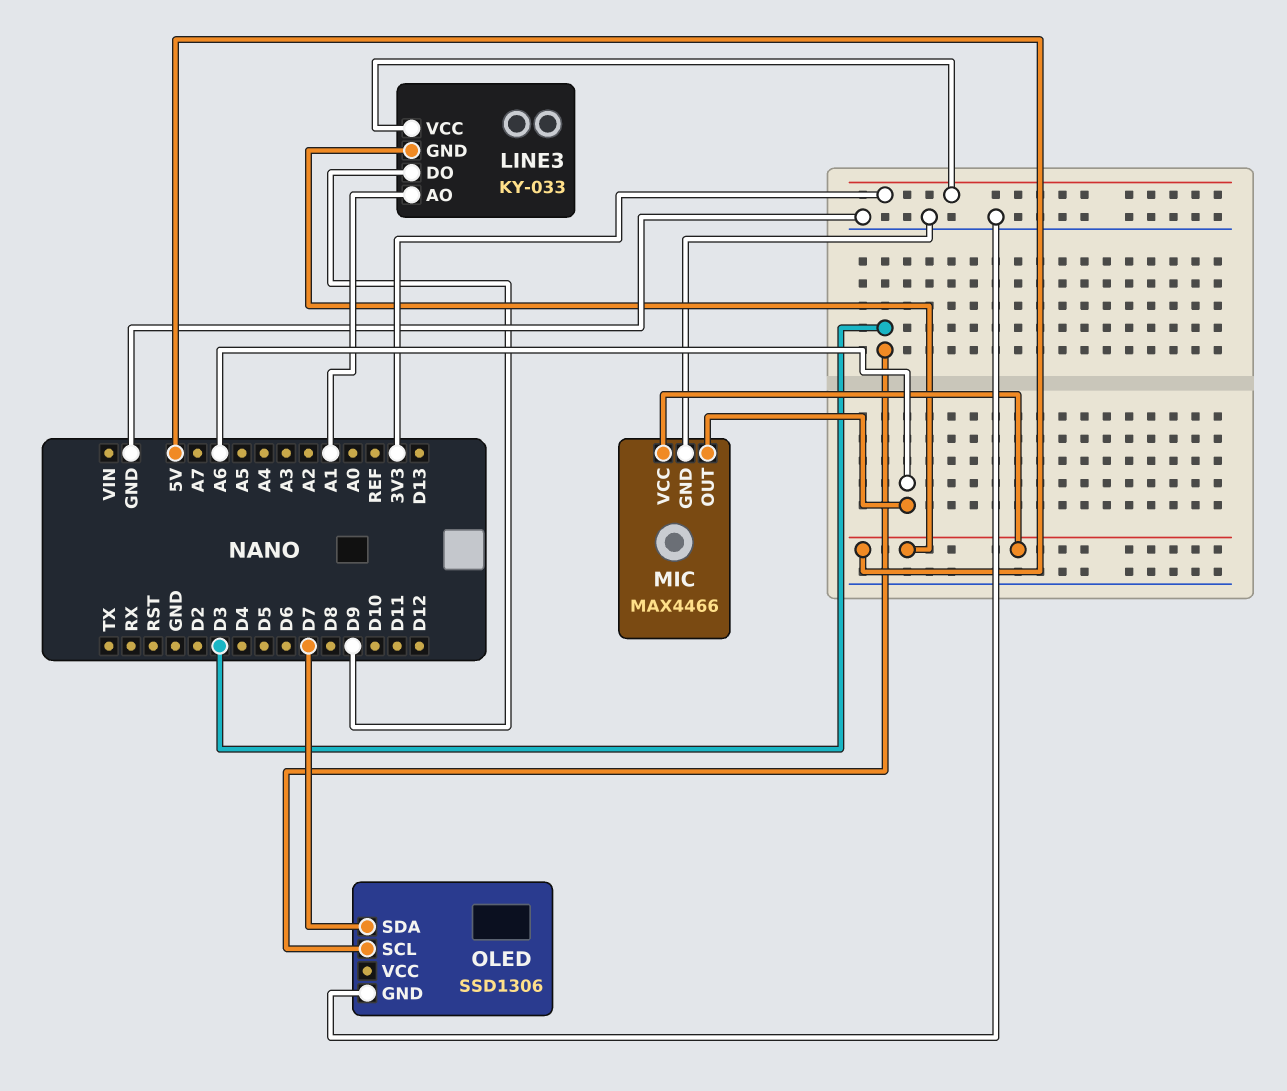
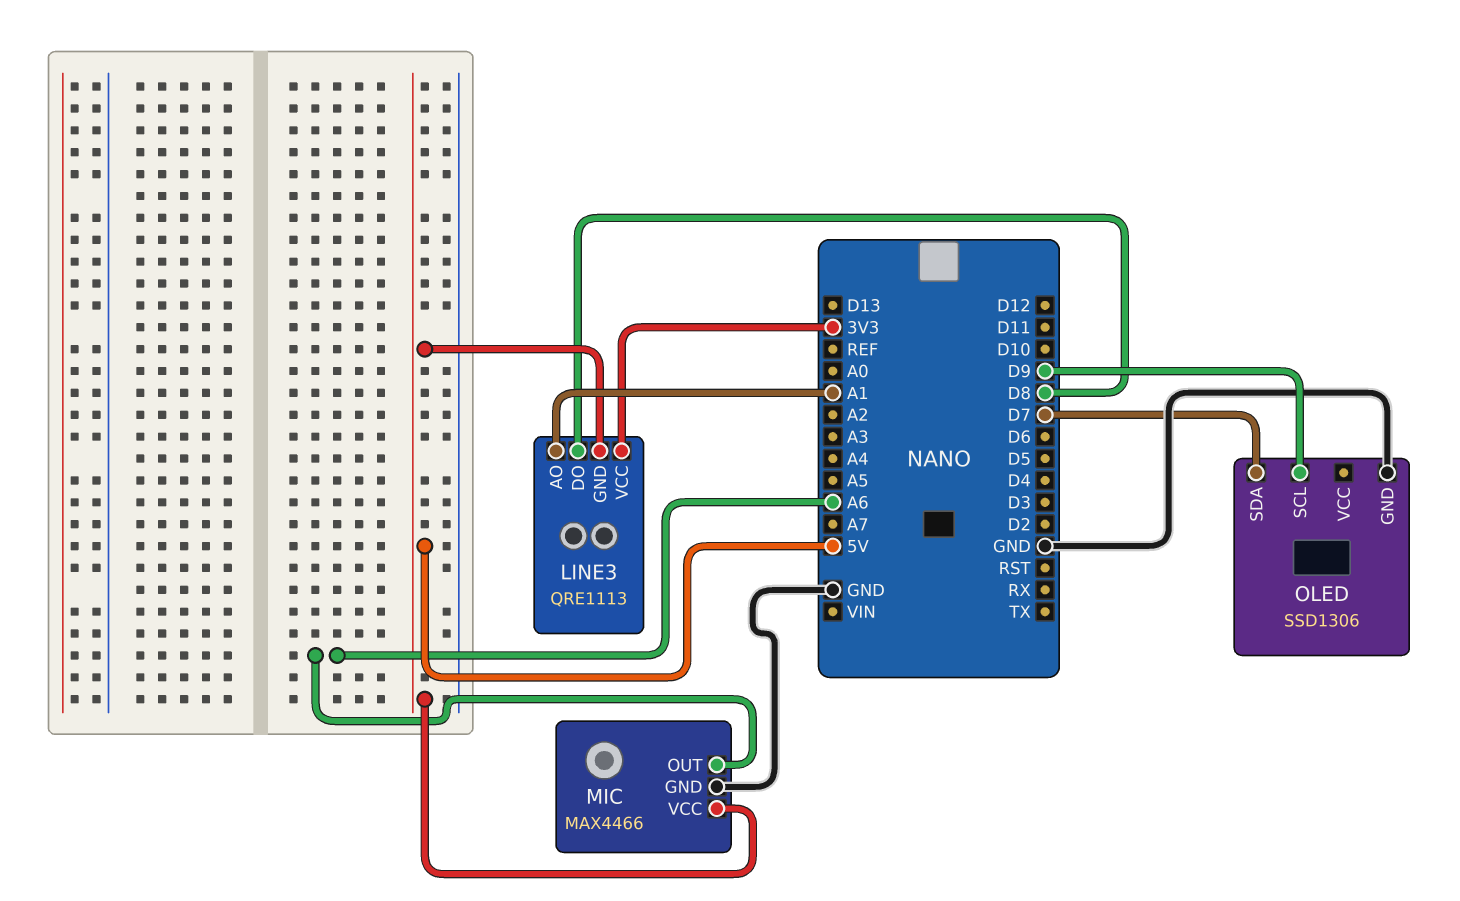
LINE3: KY-033 -> QRE1113
LINE3 pin DO: D9 -> D8
OLED pin SCL: D3 -> D9

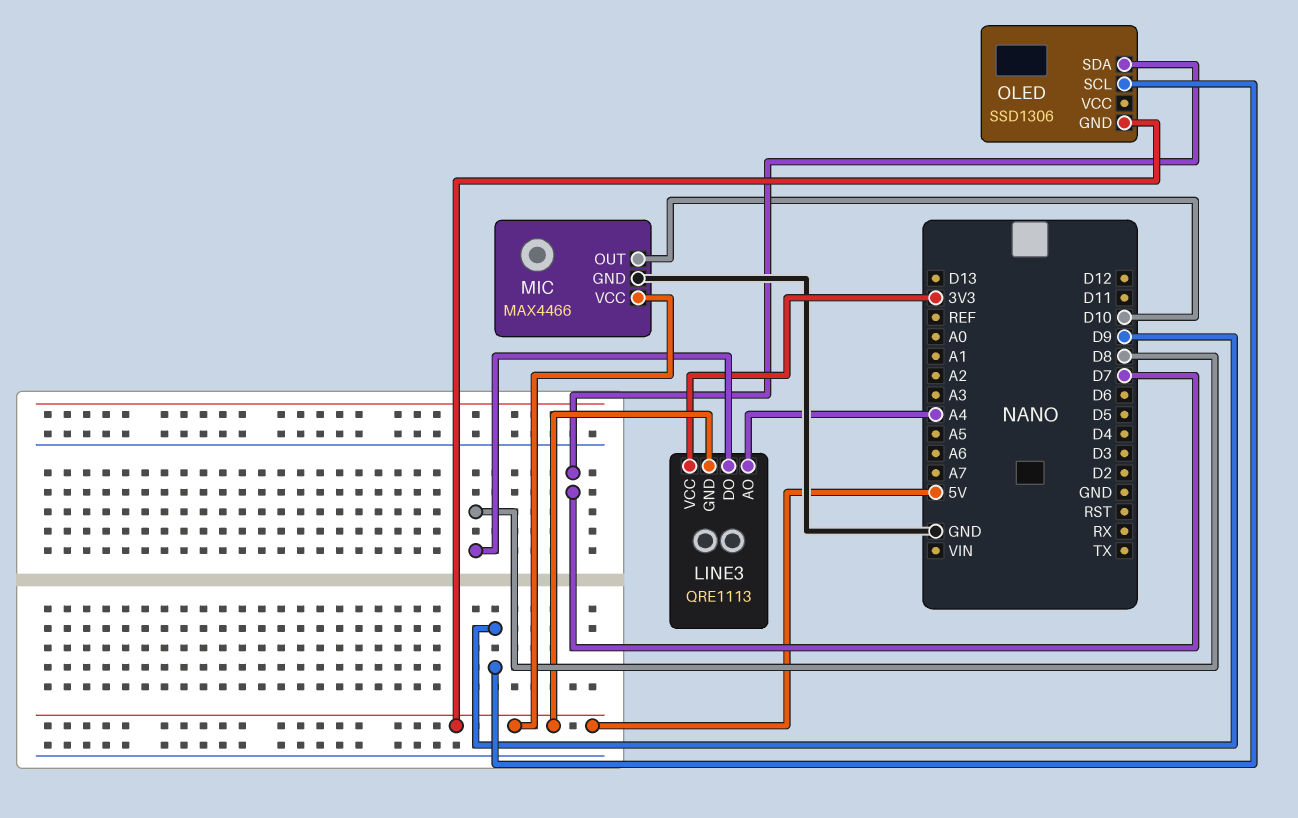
LINE3 pin AO: A1 -> A4
MIC pin OUT: A6 -> D10
OLED pin GND: GND -> 5V

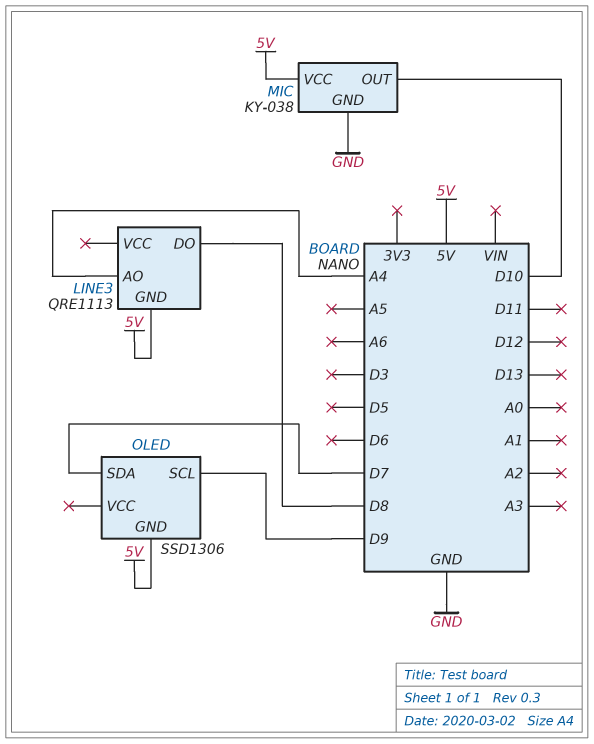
LINE3 pin VCC: 3V3 -> none
MIC: MAX4466 -> KY-038

